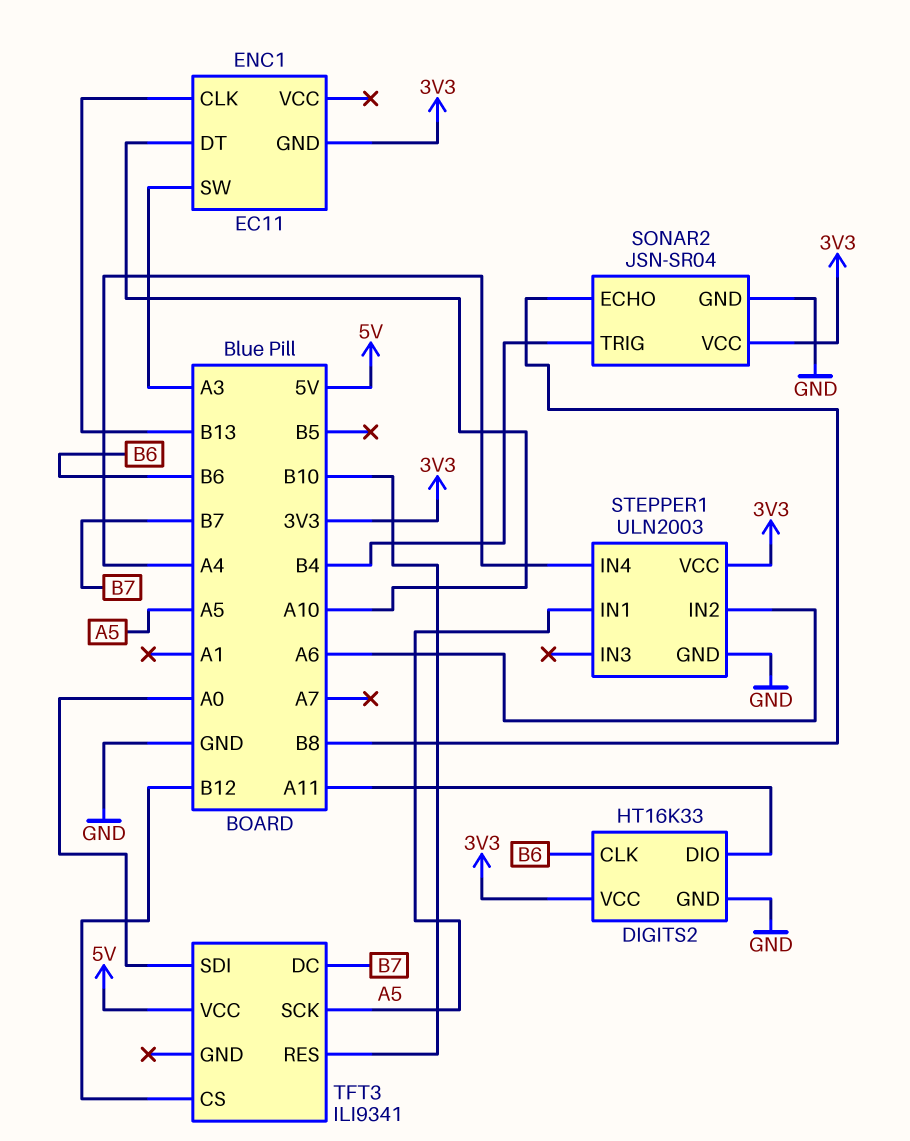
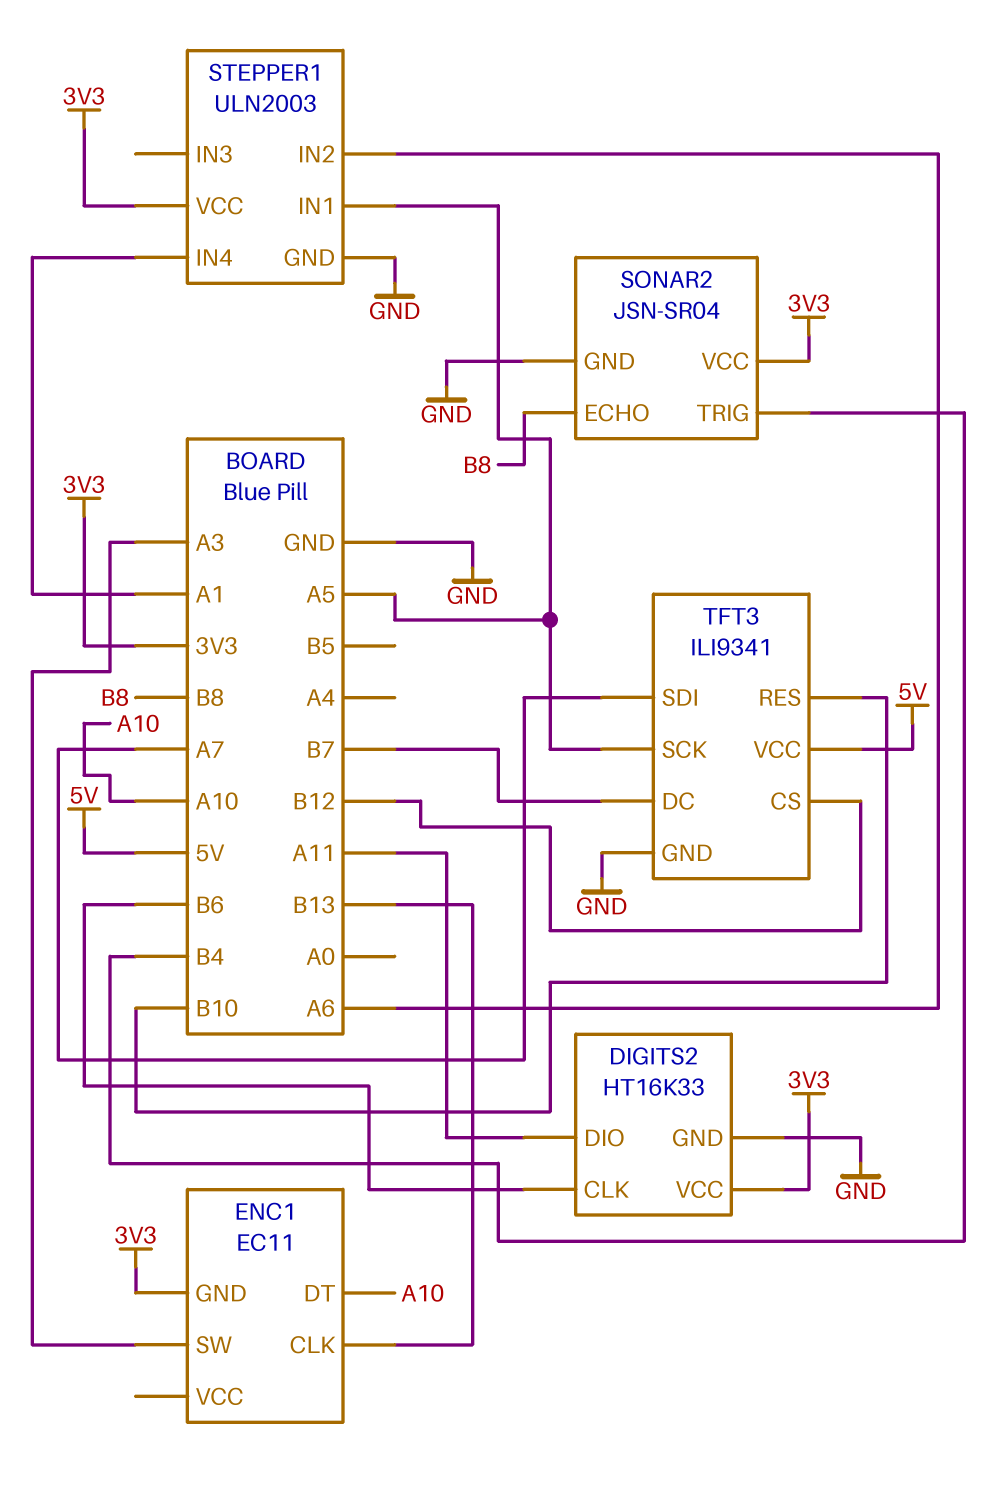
STEPPER1 pin IN4: A4 -> A1
TFT3 pin GND: none -> GND
TFT3 pin SDI: A0 -> A7

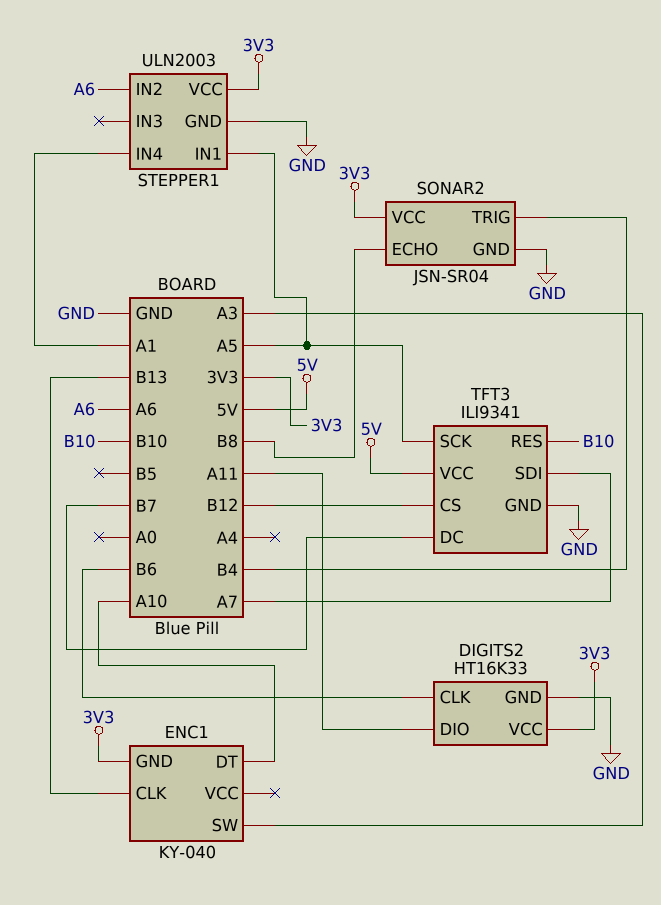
ENC1: EC11 -> KY-040

